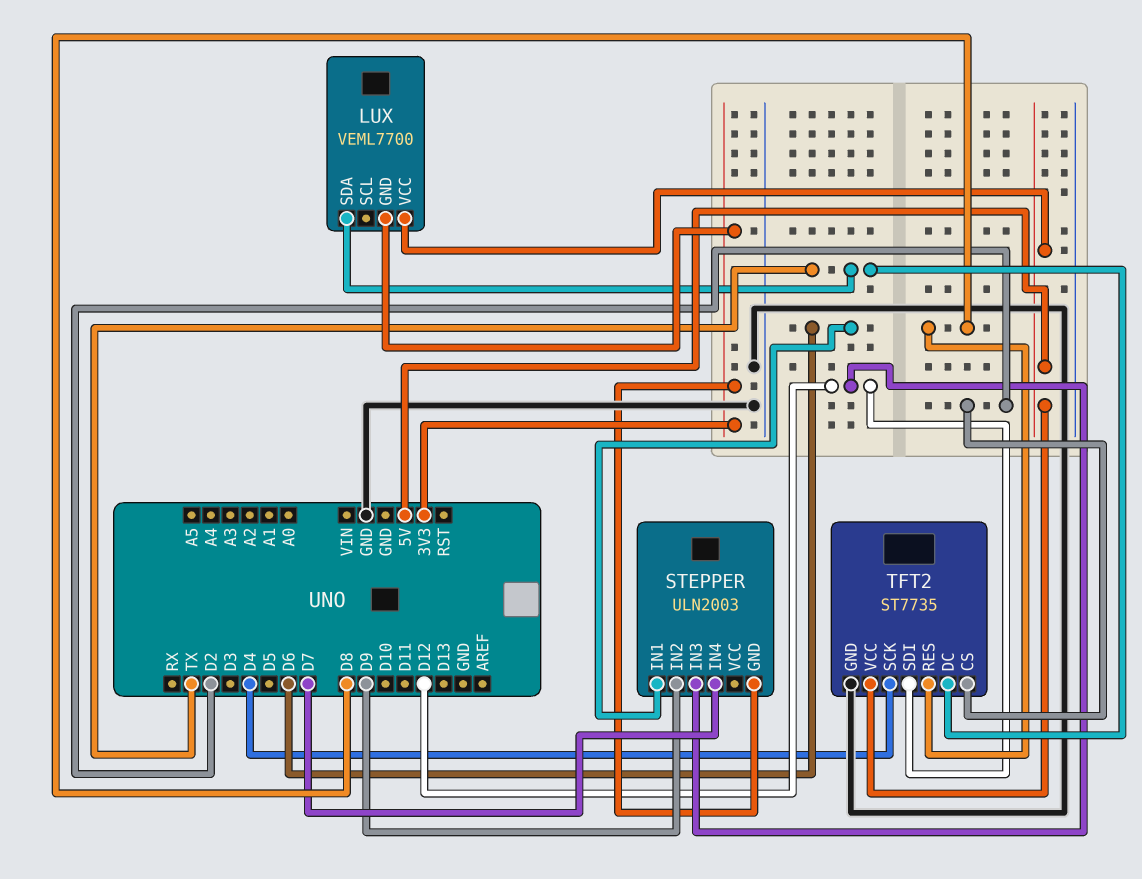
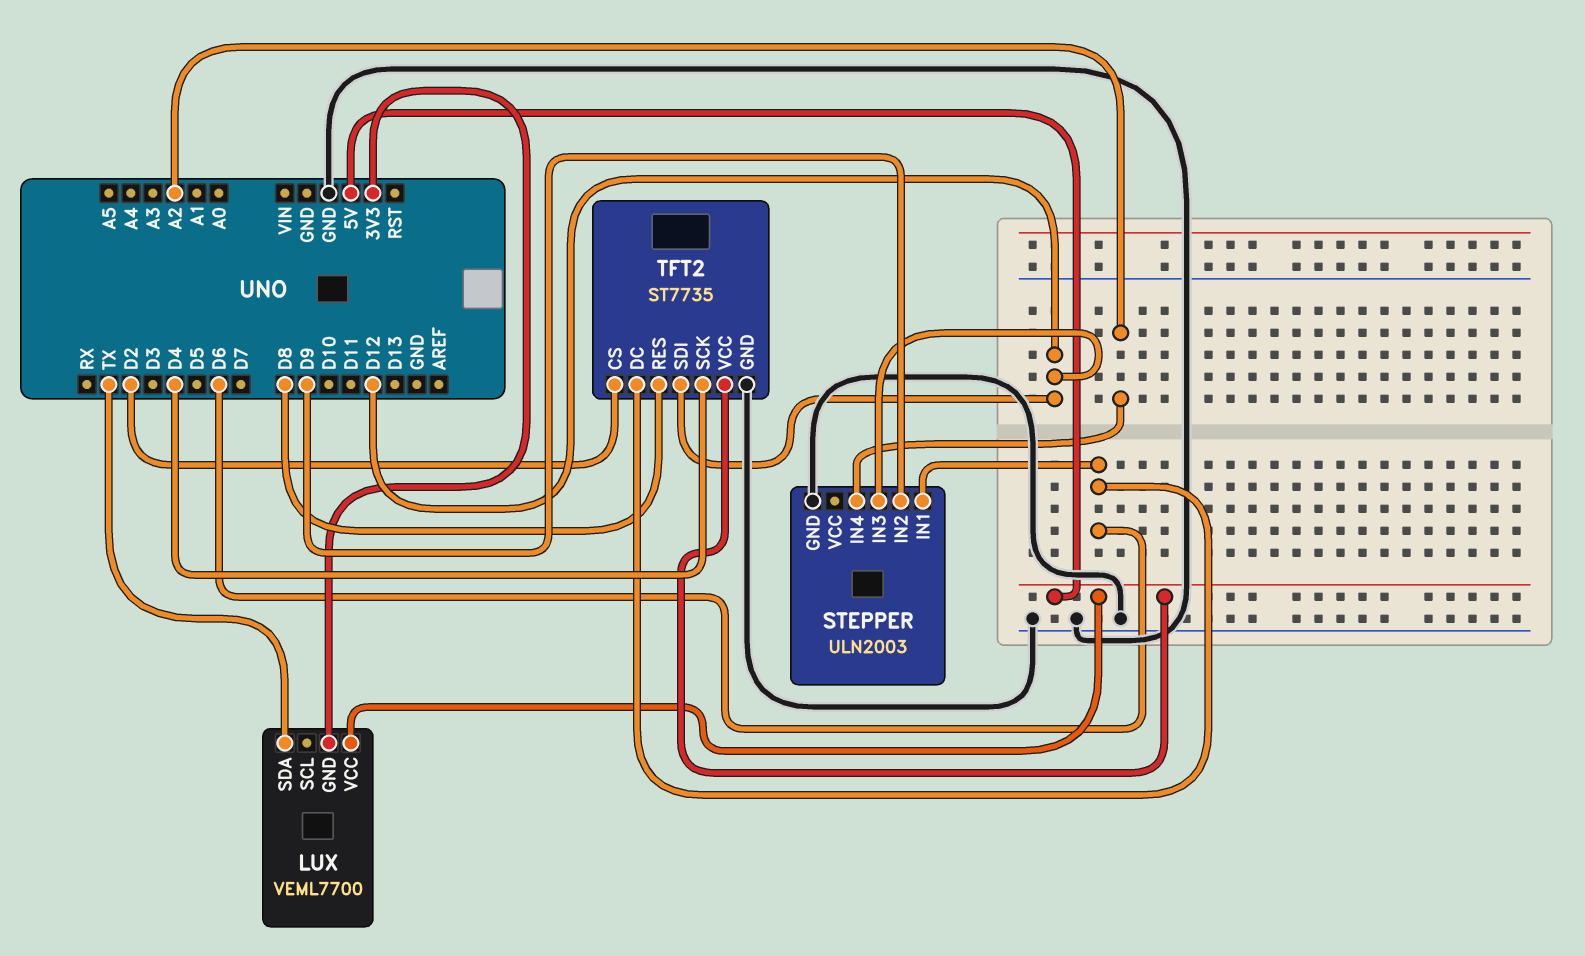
STEPPER pin GND: 3V3 -> GND
STEPPER pin IN4: D7 -> A2
TFT2 pin DC: TX -> D6

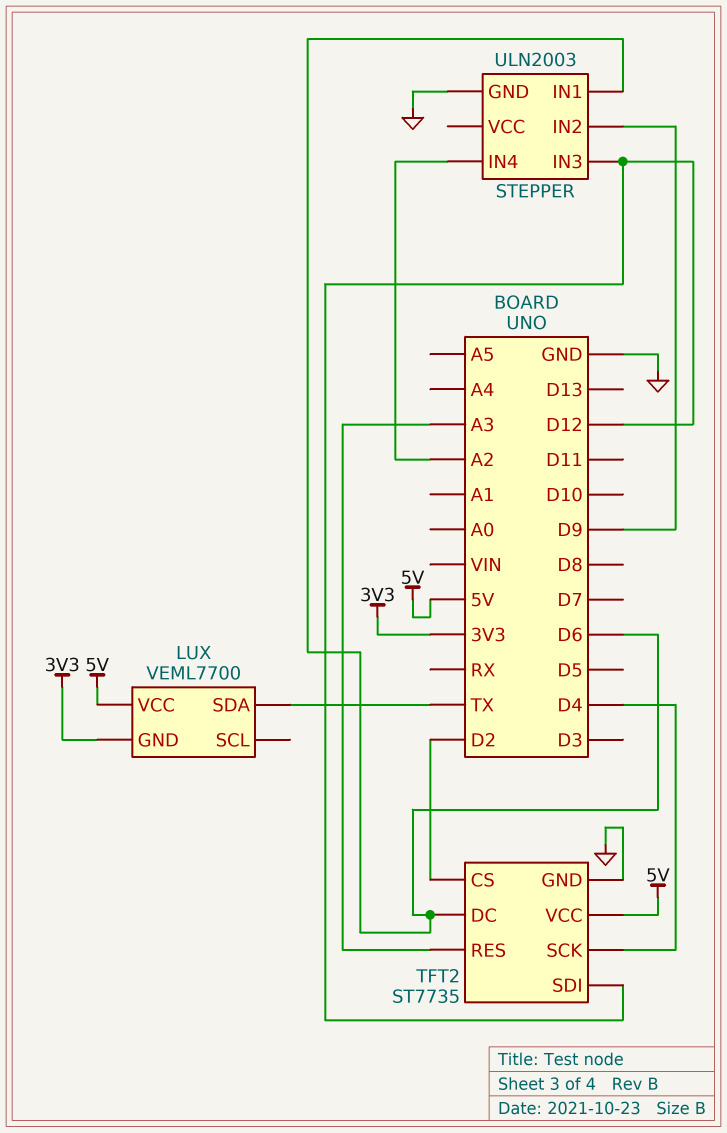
TFT2 pin RES: D8 -> A3

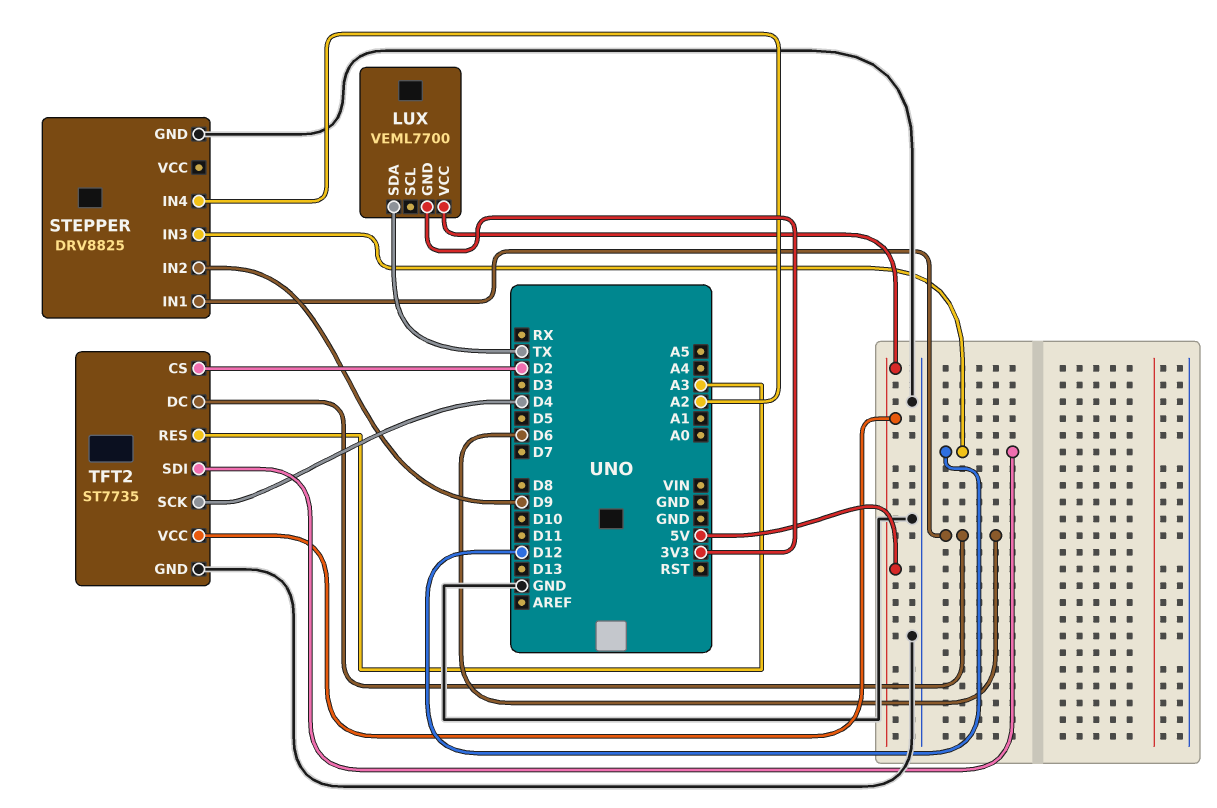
STEPPER: ULN2003 -> DRV8825

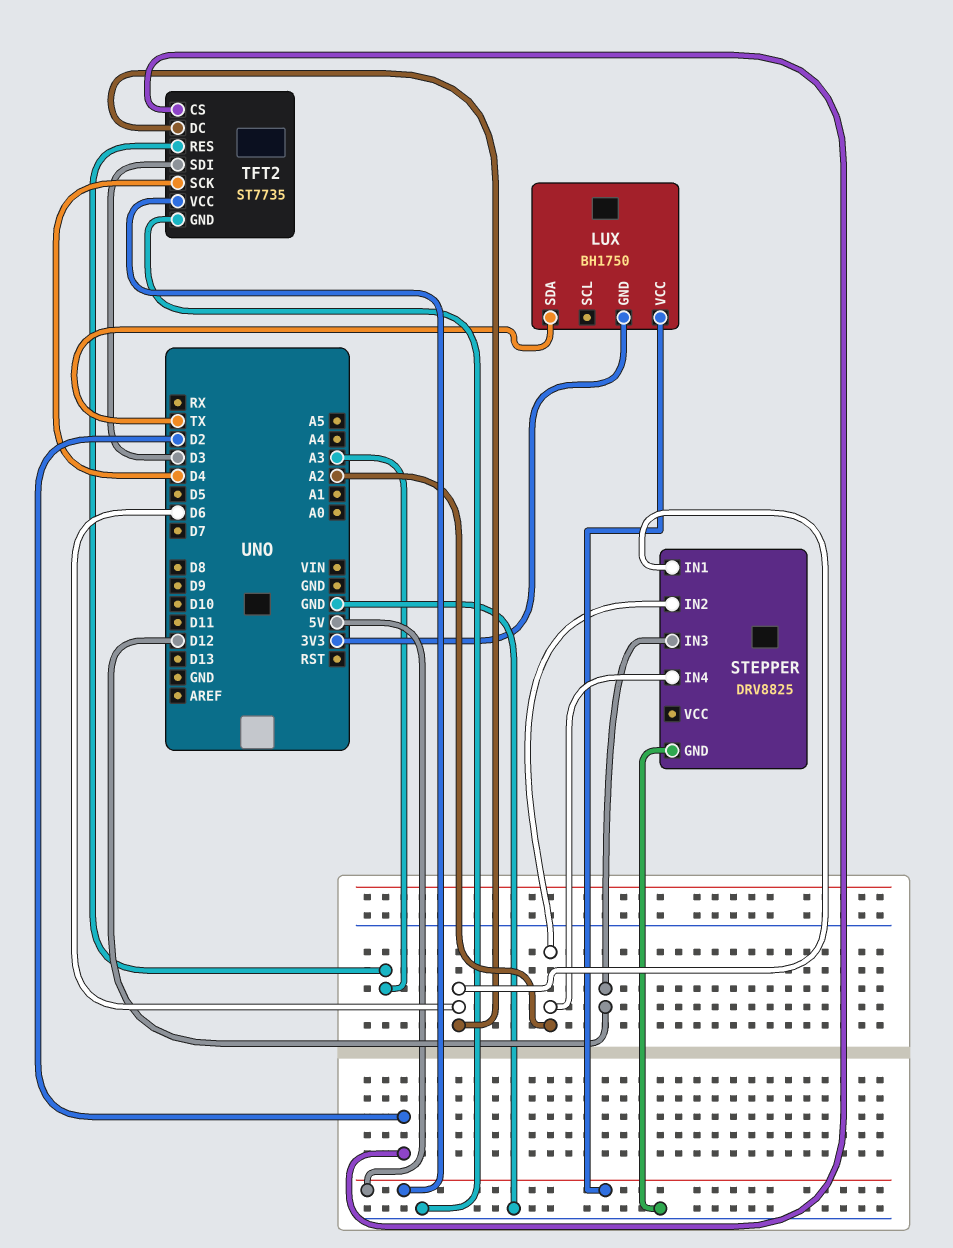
LUX: VEML7700 -> BH1750
STEPPER pin IN2: D9 -> A2
TFT2 pin SDI: D12 -> D3

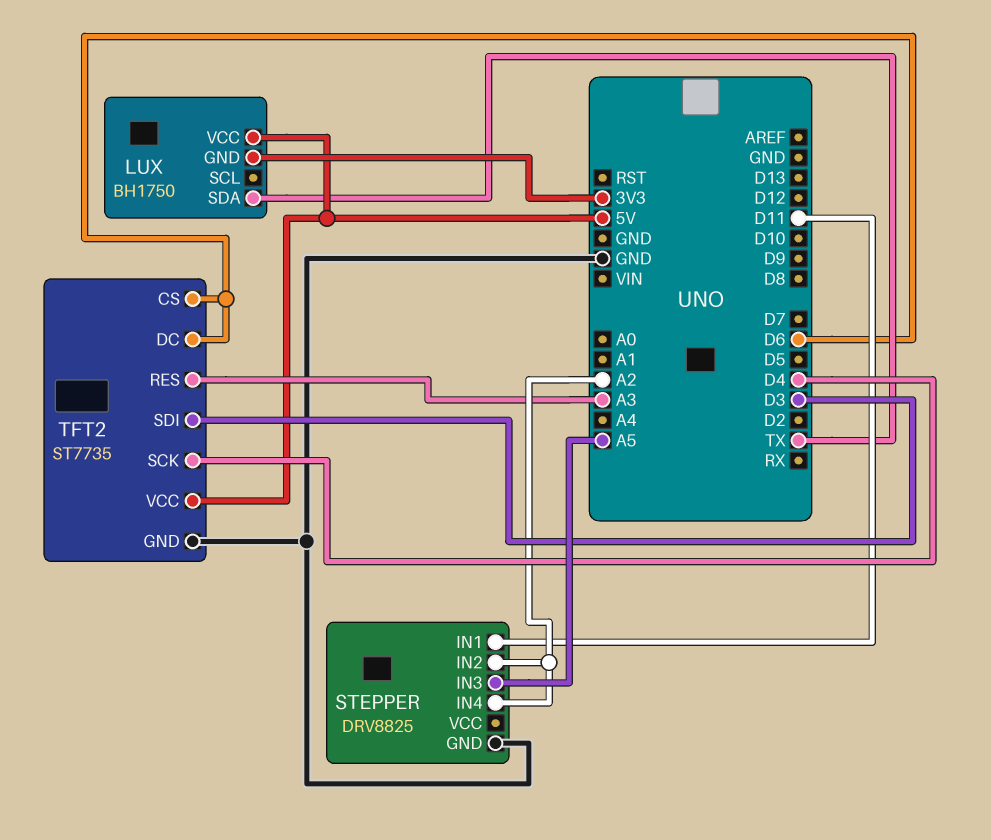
STEPPER pin IN1: D6 -> D11
STEPPER pin IN3: D12 -> A5
TFT2 pin CS: D2 -> D6

